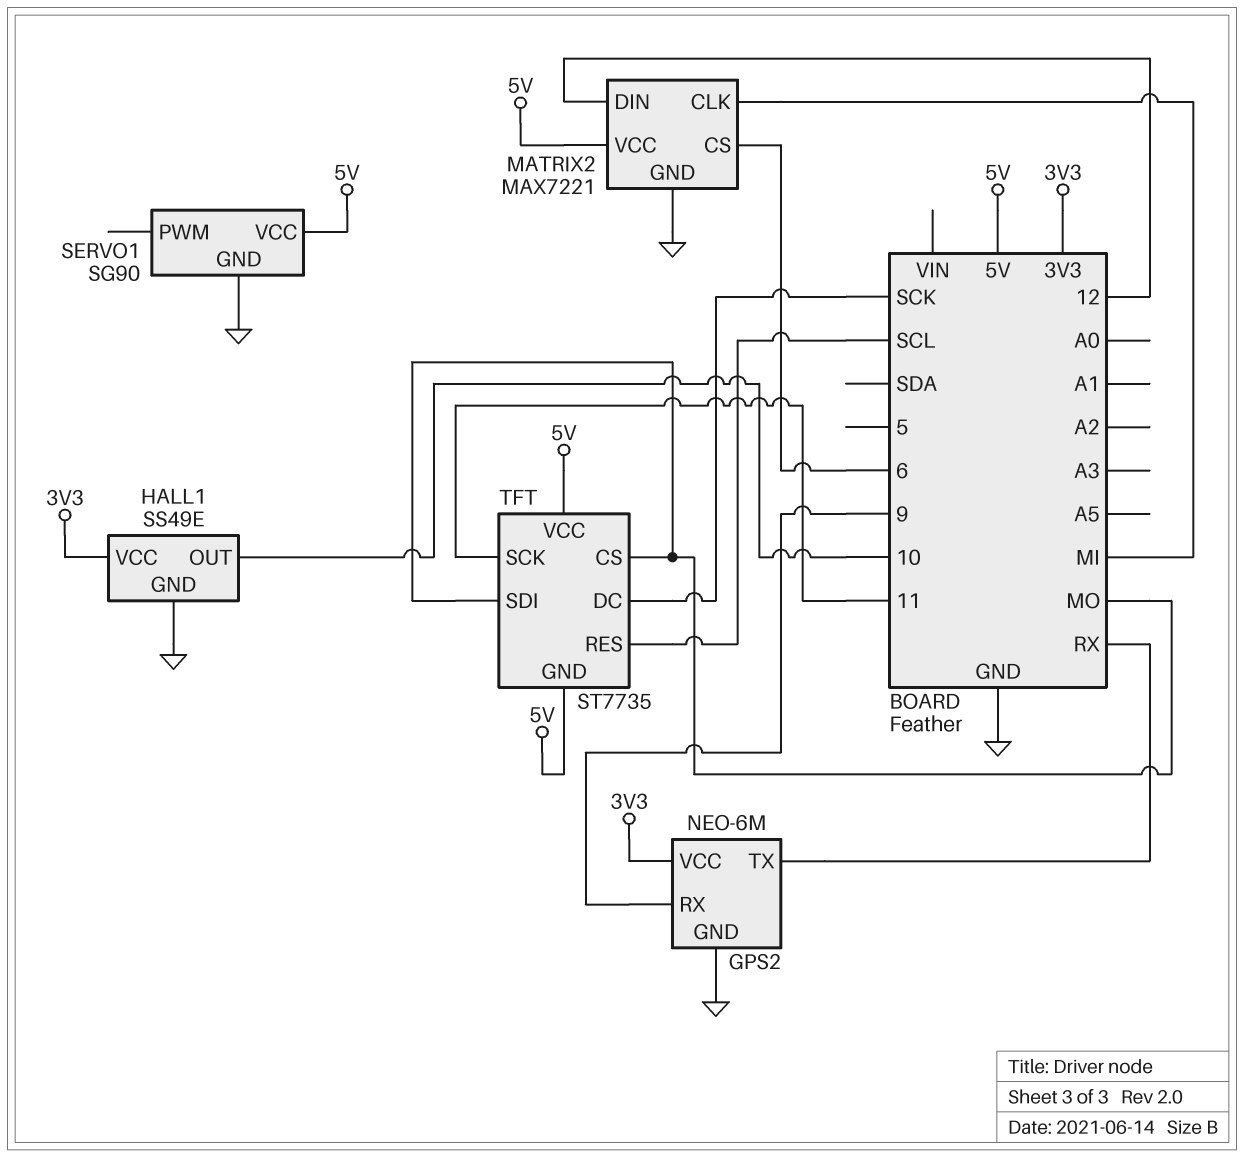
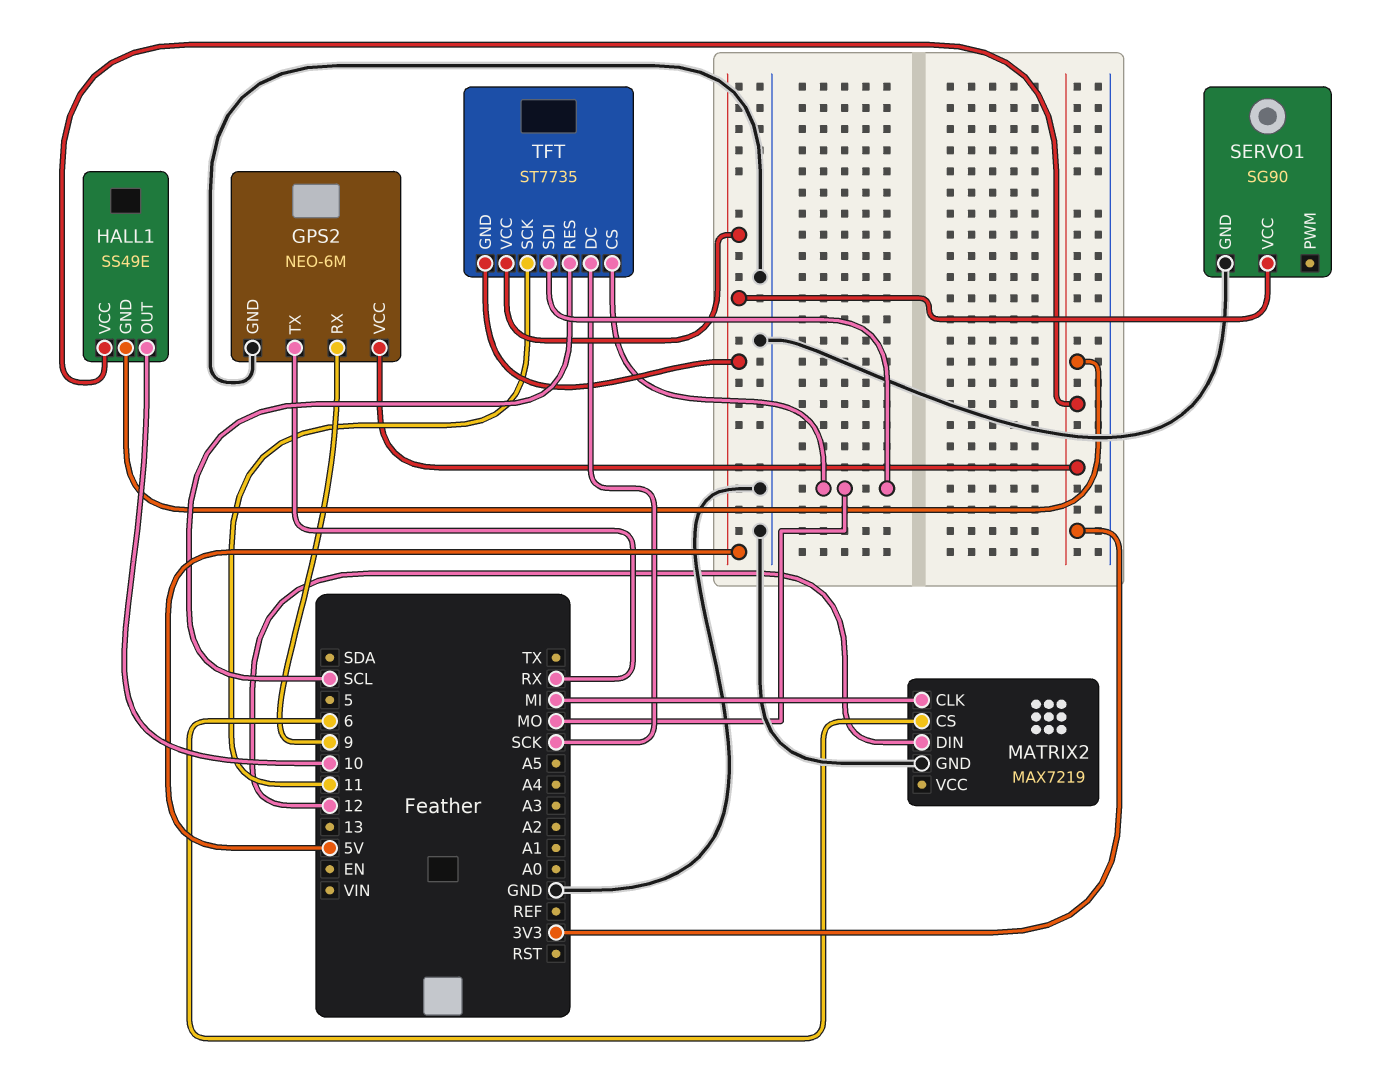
HALL1 pin GND: GND -> 3V3
MATRIX2: MAX7221 -> MAX7219
MATRIX2 pin VCC: 5V -> none

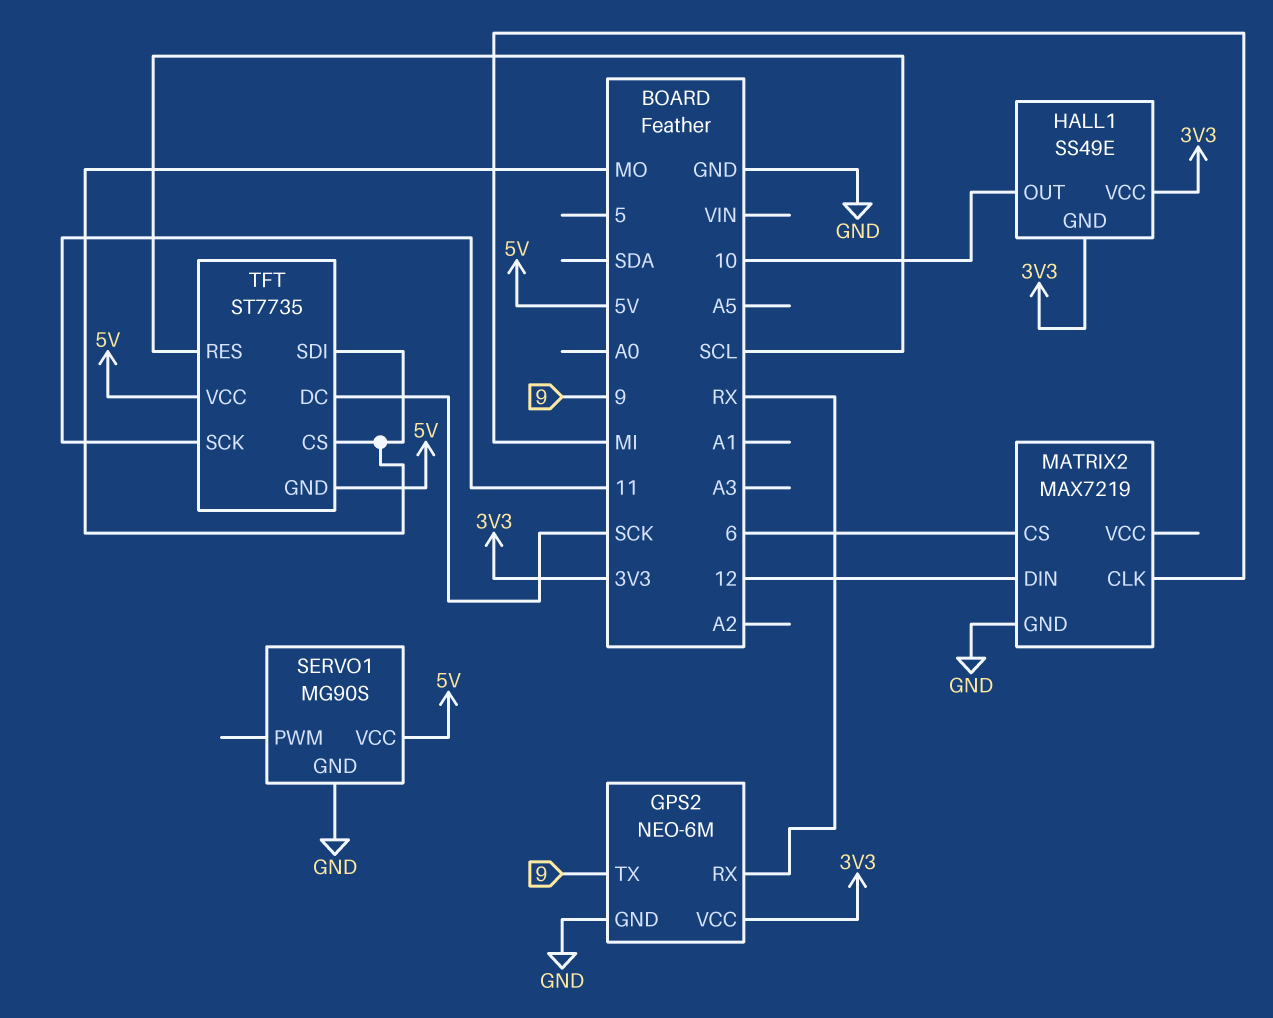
GPS2 pin RX: 9 -> RX
GPS2 pin TX: RX -> 9
SERVO1: SG90 -> MG90S

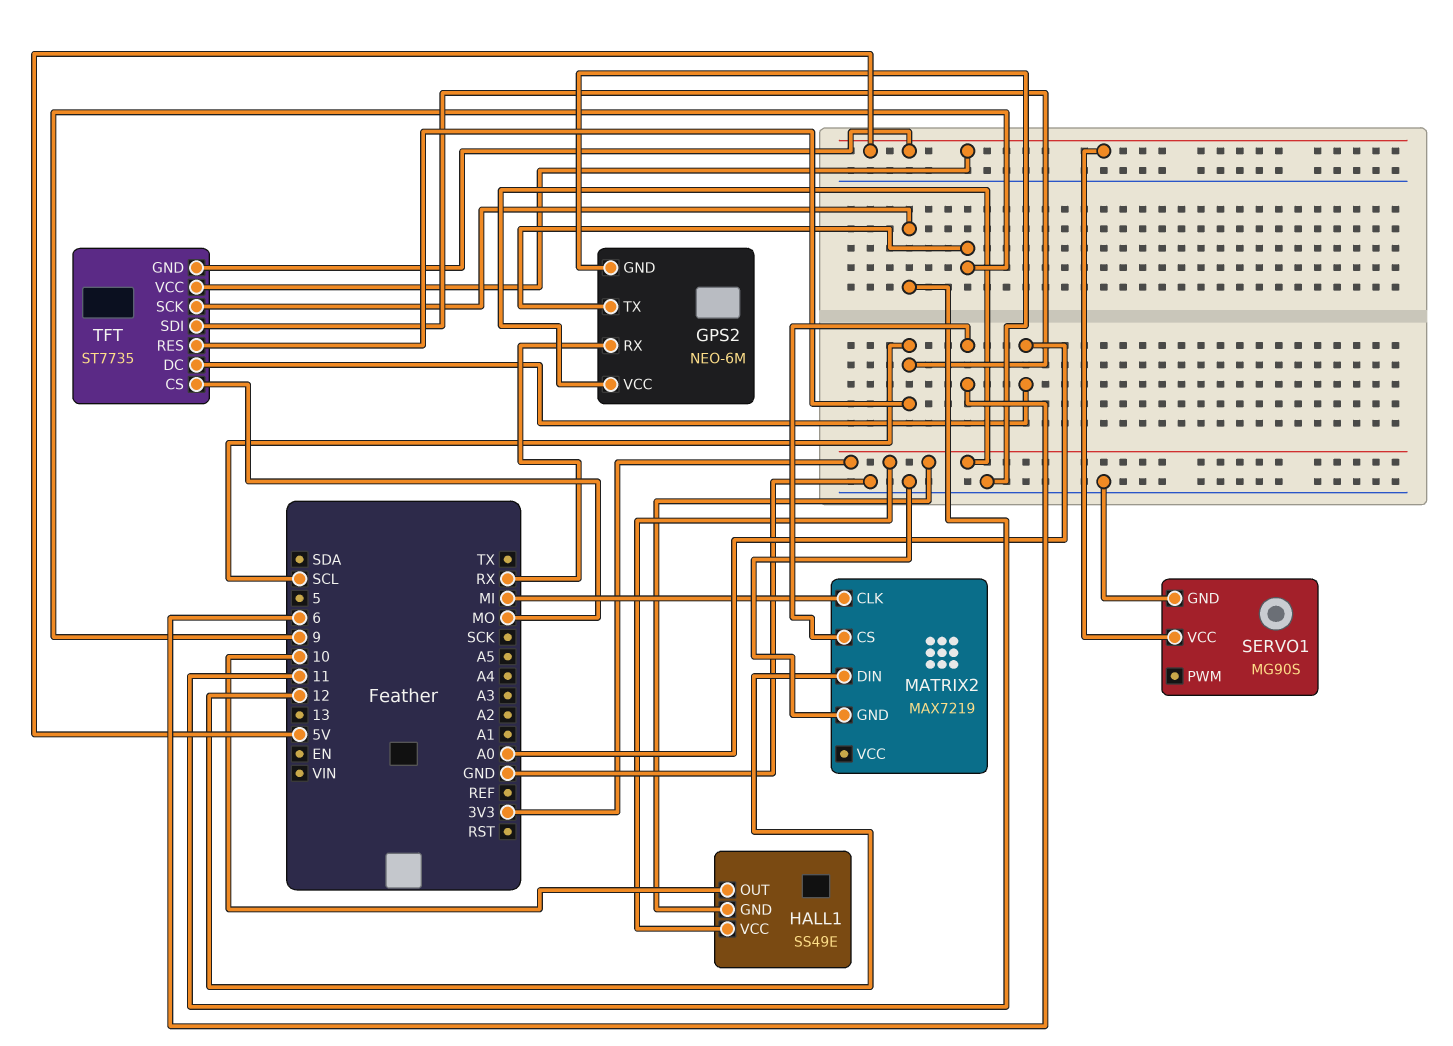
TFT pin DC: SCK -> A0
TFT pin SDI: MO -> SCL

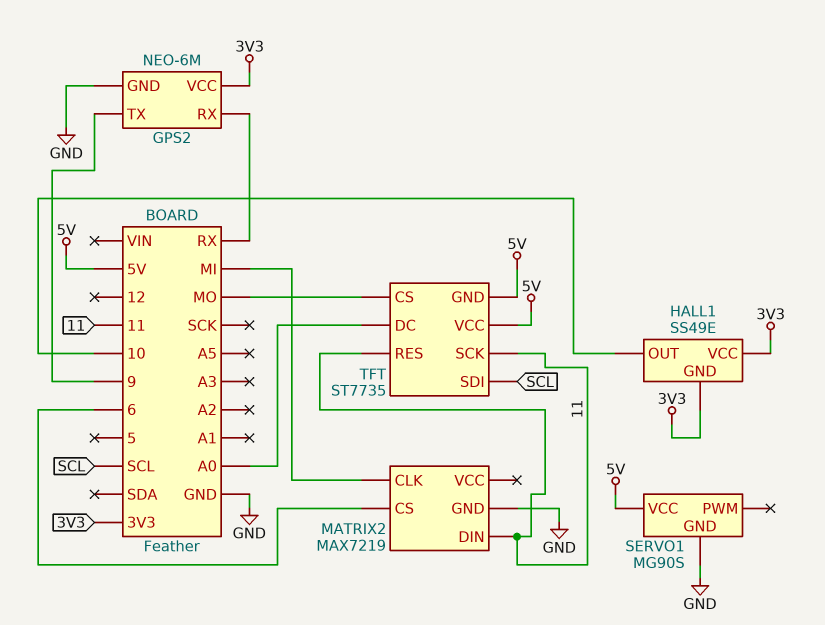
MATRIX2 pin DIN: 12 -> 11
TFT pin RES: SCL -> 11

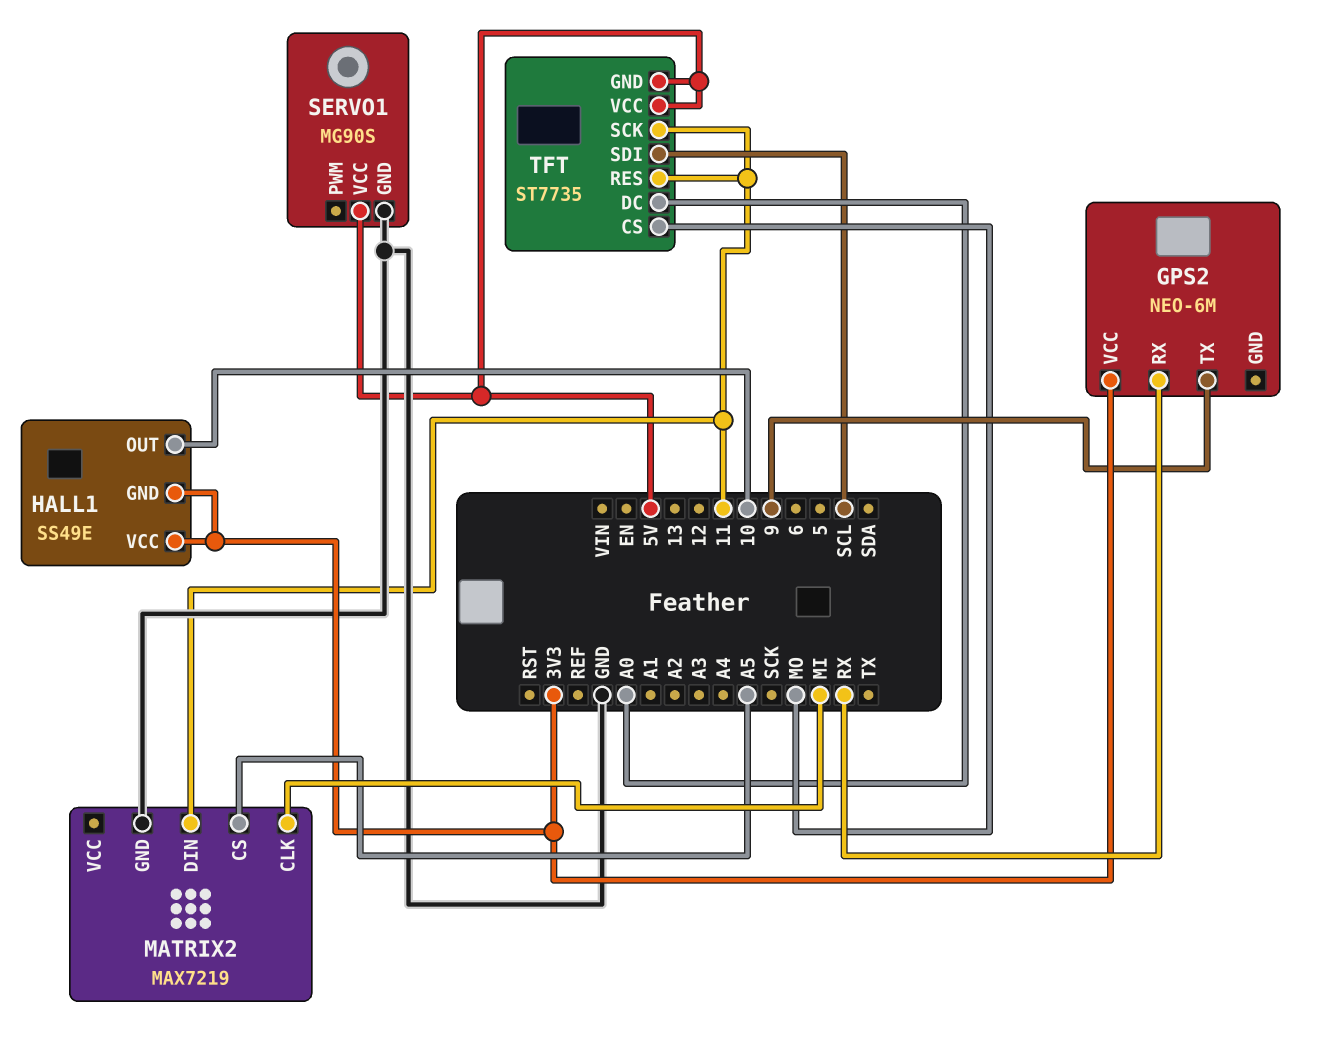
GPS2 pin GND: GND -> none
MATRIX2 pin CS: 6 -> A5

